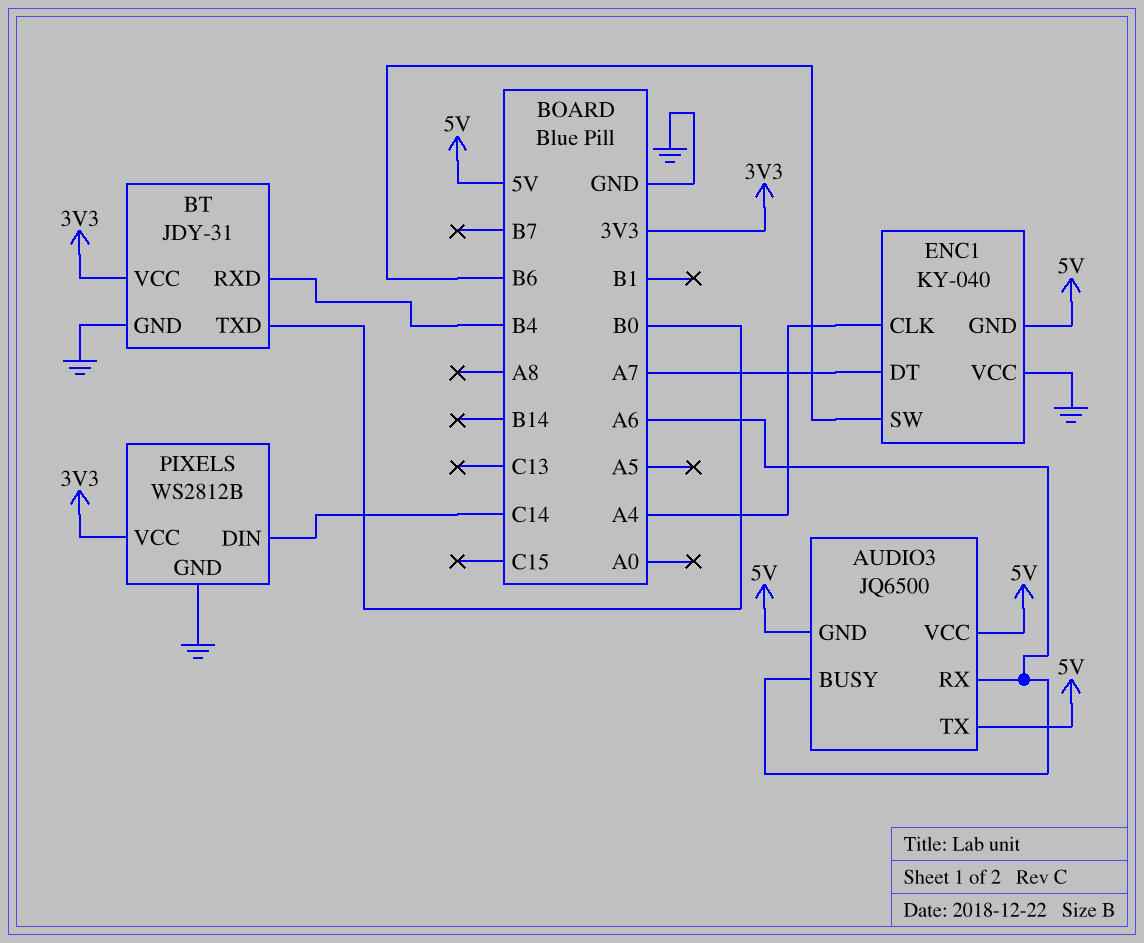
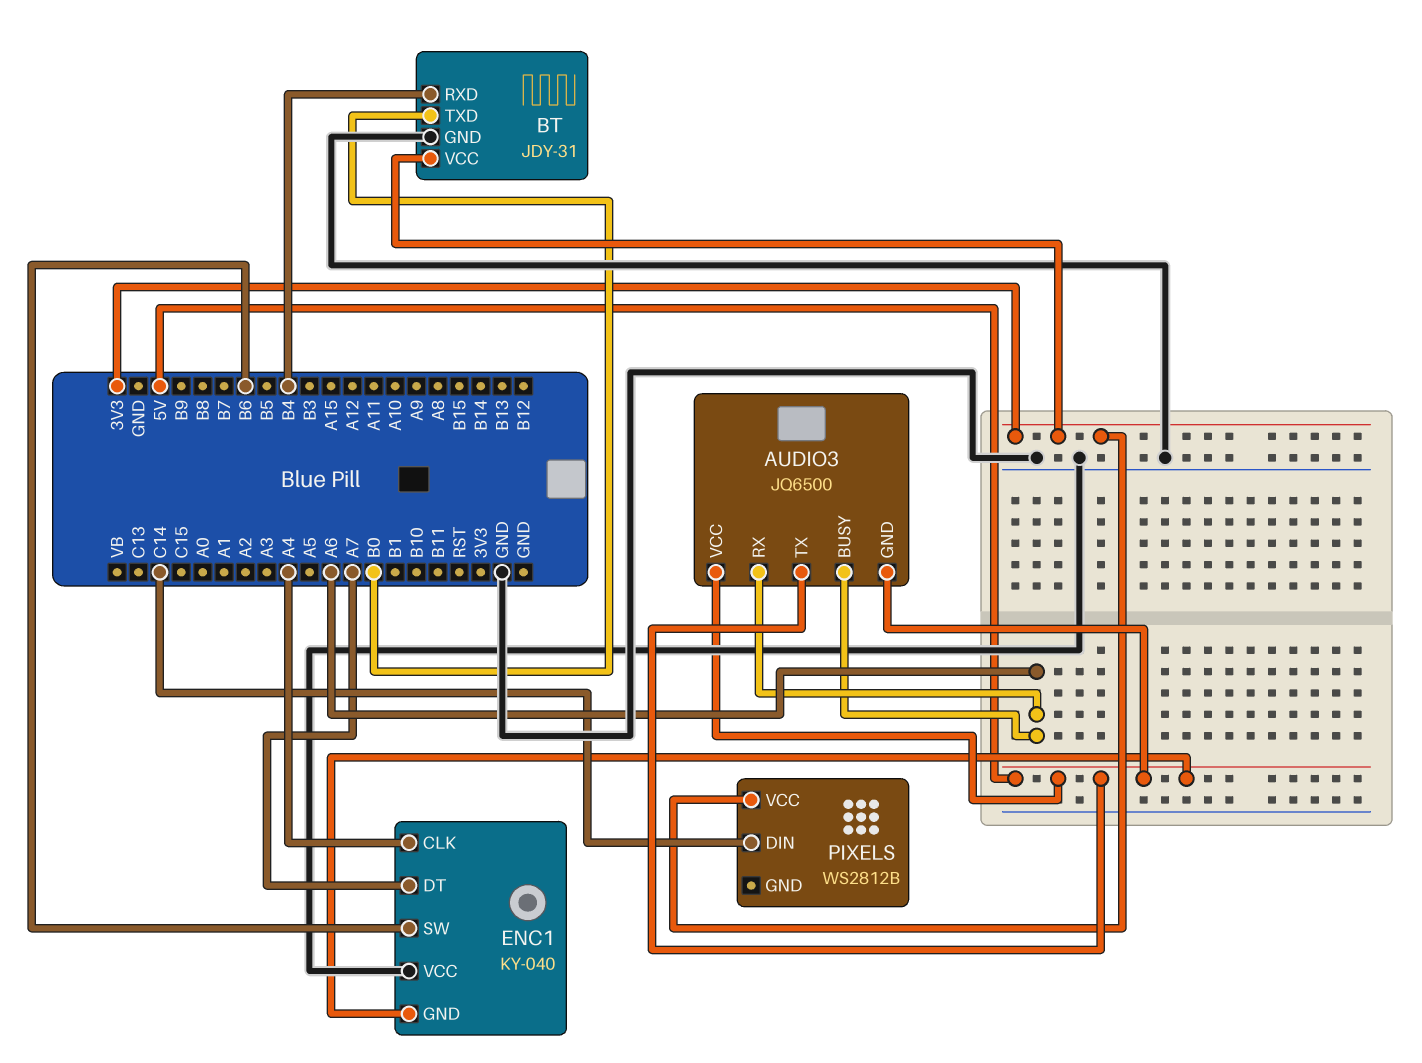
PIXELS pin GND: GND -> none

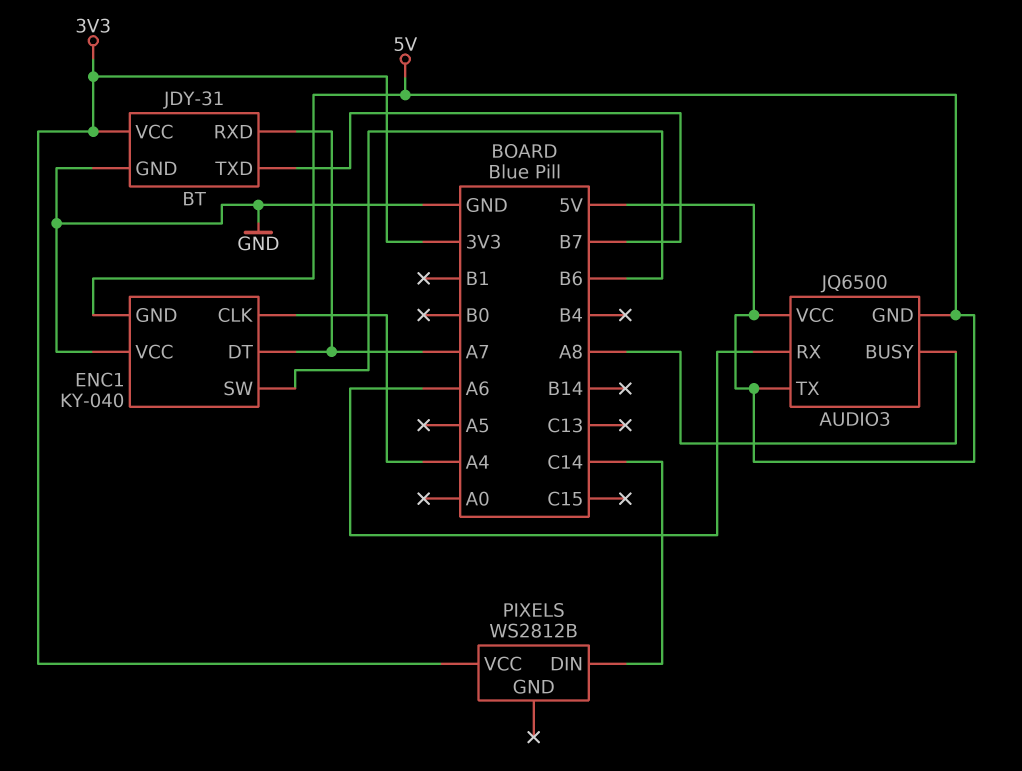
AUDIO3 pin BUSY: A6 -> A8
BT pin RXD: B4 -> A7
BT pin TXD: B0 -> B7

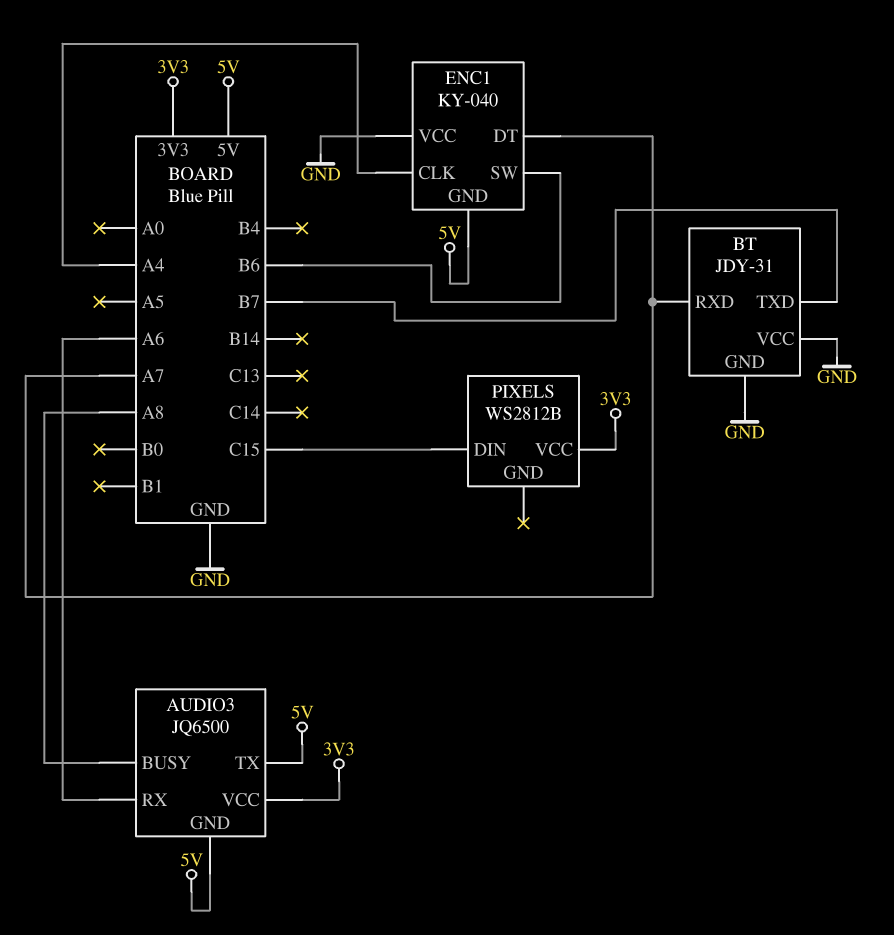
AUDIO3 pin VCC: 5V -> 3V3
BT pin VCC: 3V3 -> GND
PIXELS pin DIN: C14 -> C15

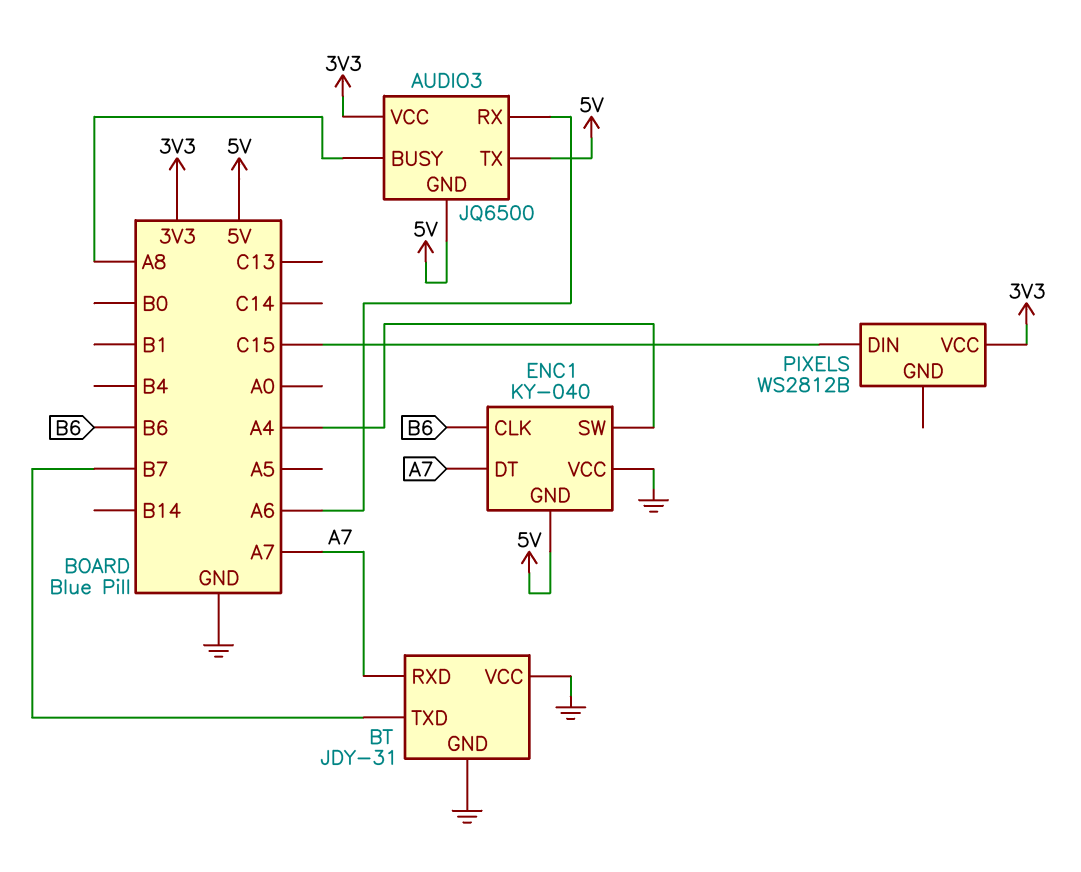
ENC1 pin CLK: A4 -> B6
ENC1 pin SW: B6 -> A4

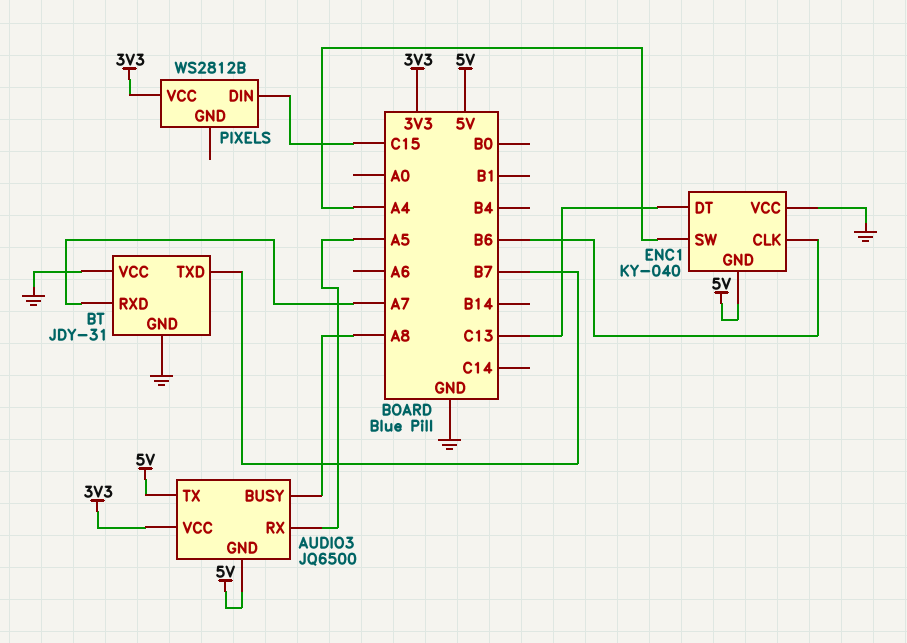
AUDIO3 pin RX: A6 -> A5
ENC1 pin DT: A7 -> C13

